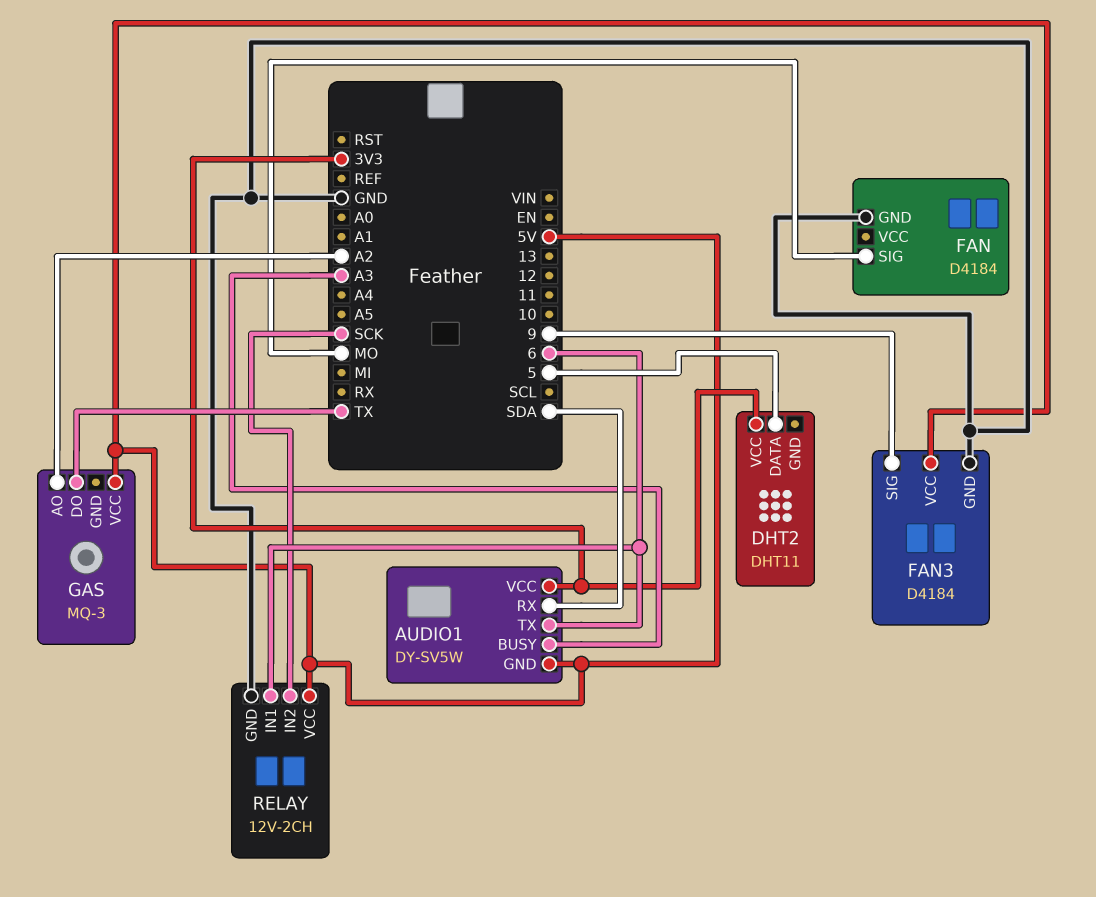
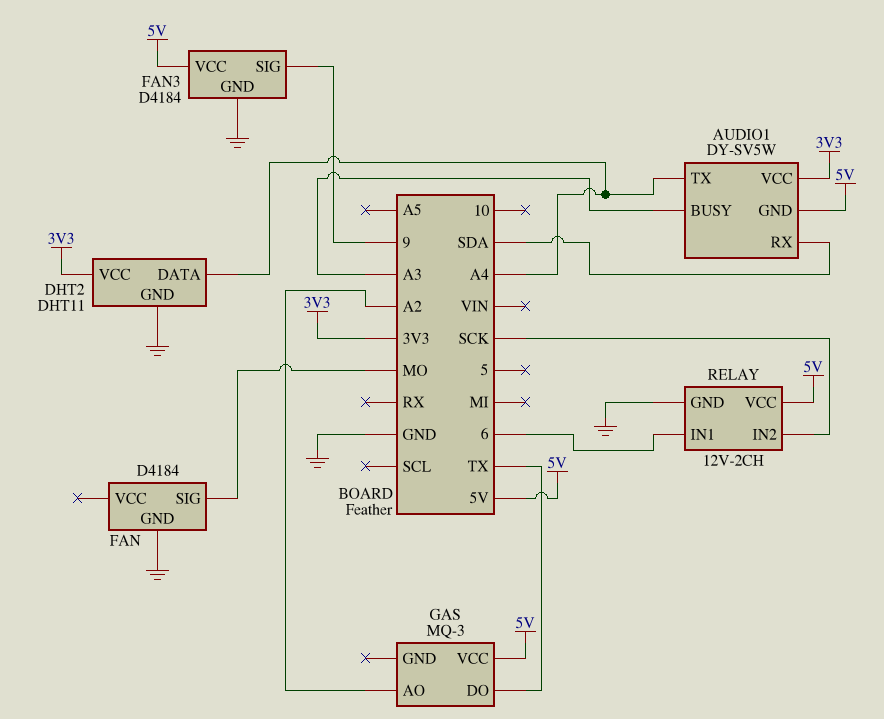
AUDIO1 pin TX: 6 -> A4
DHT2 pin DATA: 5 -> A4
DHT2 pin GND: none -> GND

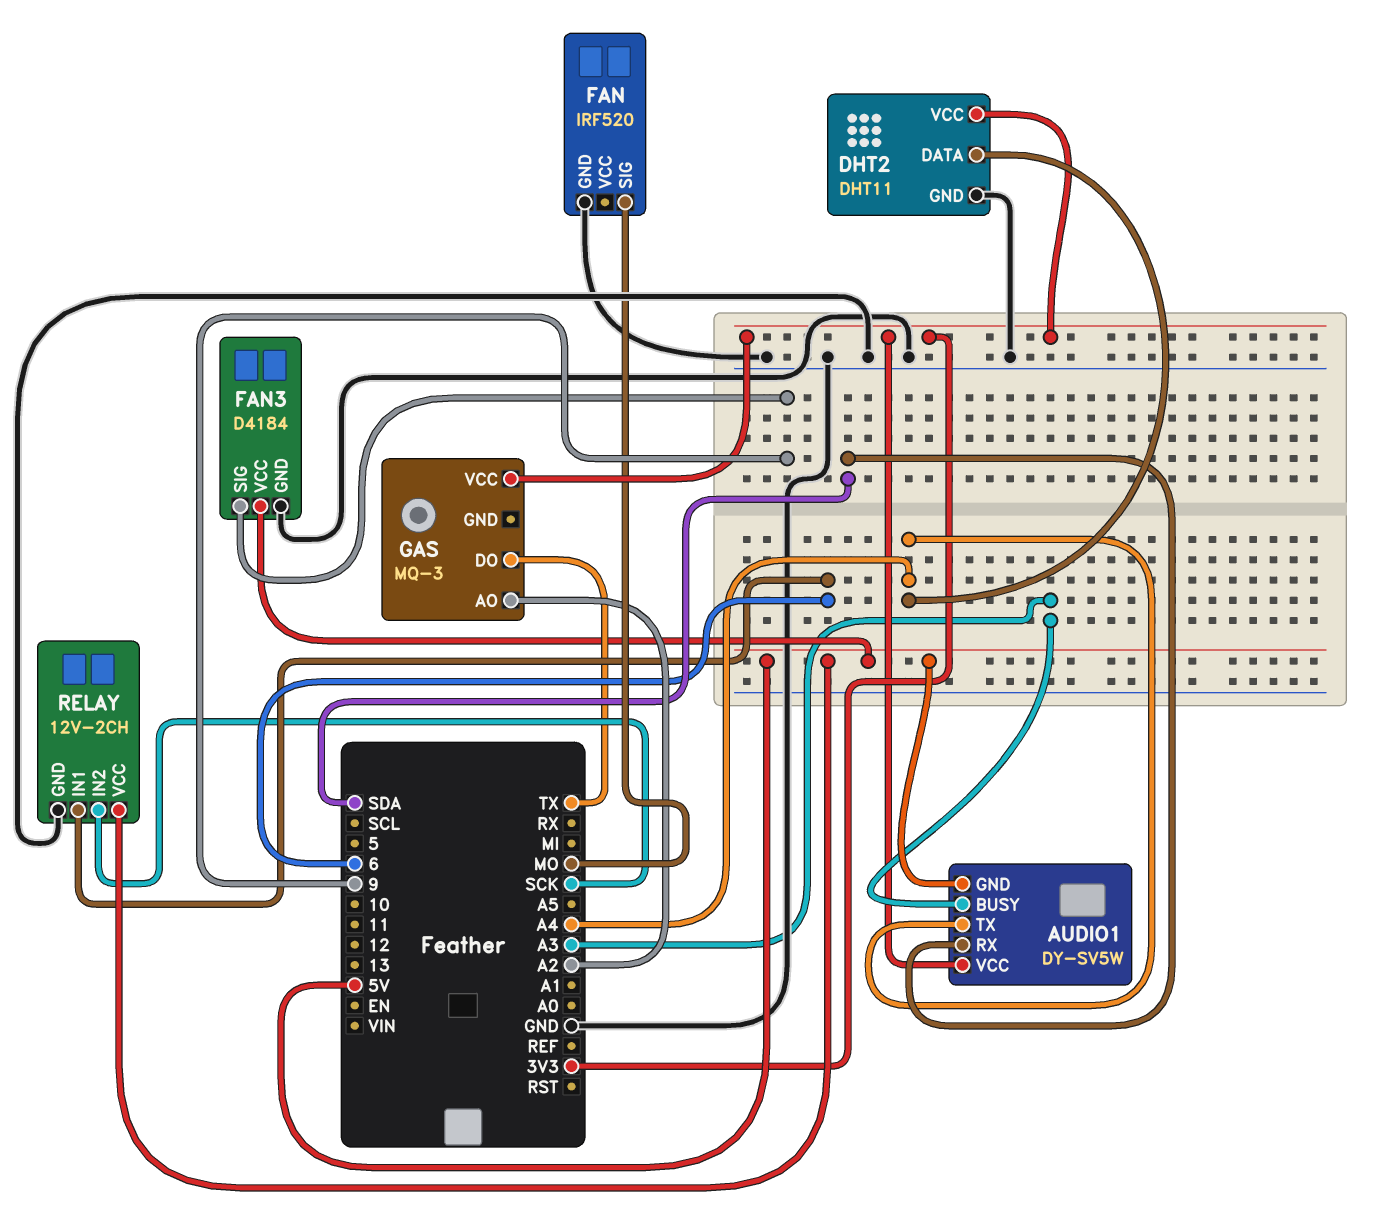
FAN: D4184 -> IRF520
GAS pin VCC: 5V -> 3V3

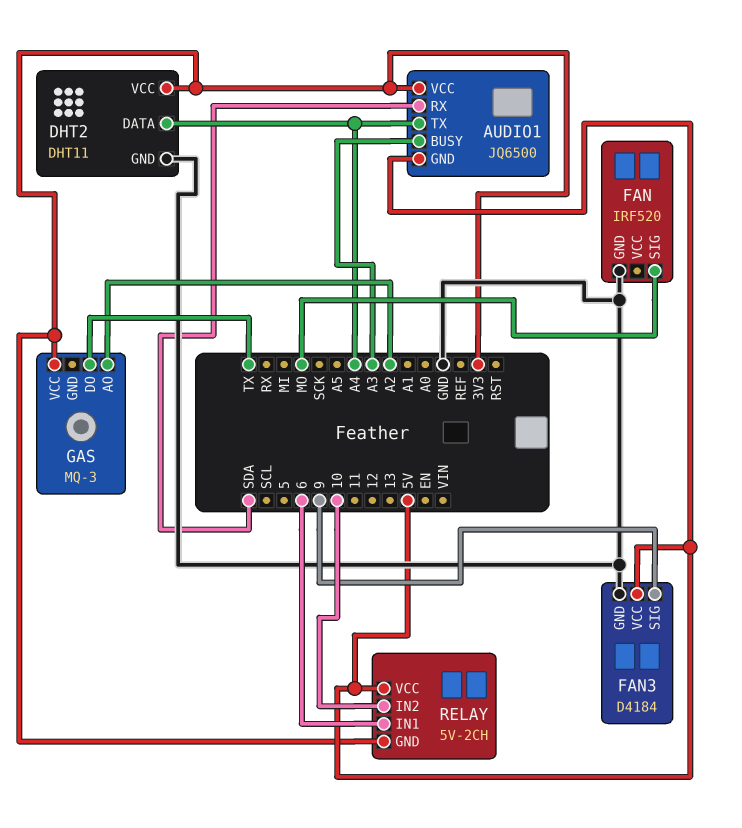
AUDIO1: DY-SV5W -> JQ6500
RELAY: 12V-2CH -> 5V-2CH
RELAY pin GND: GND -> 3V3
RELAY pin IN2: SCK -> 10

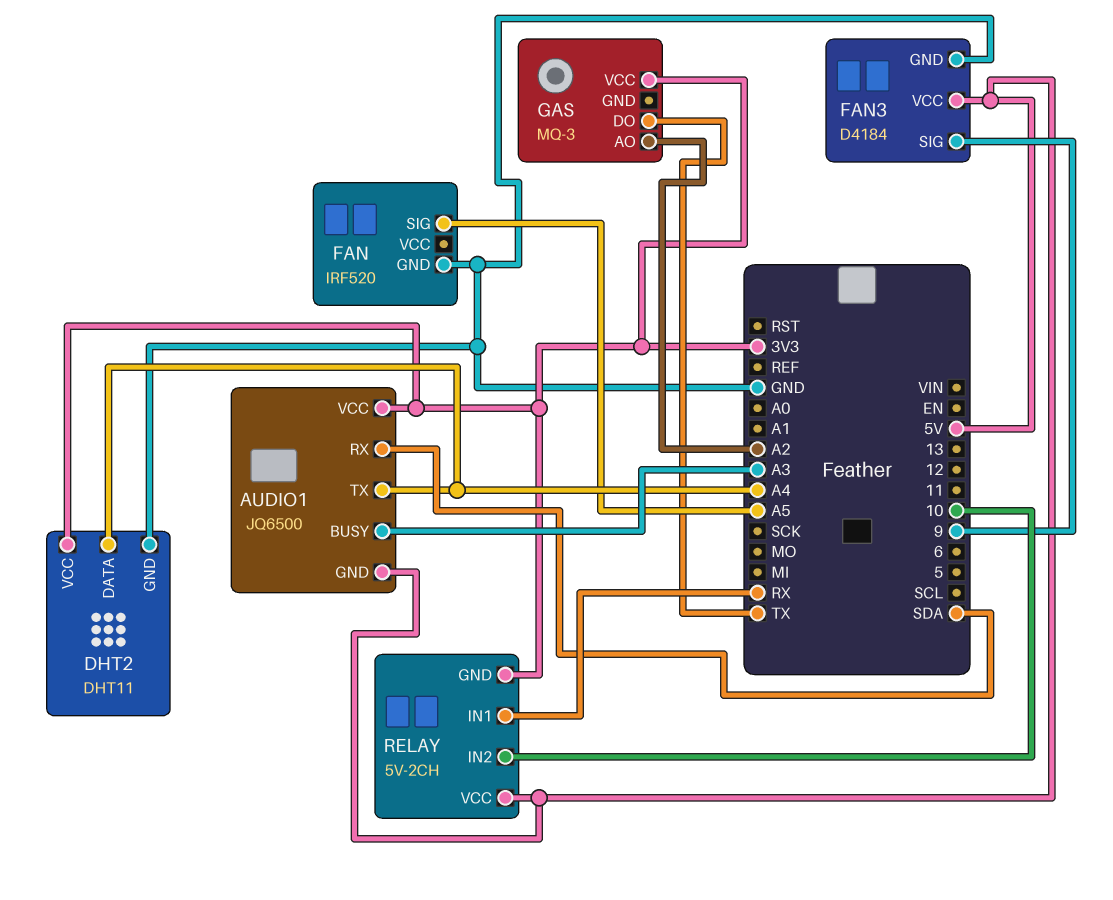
FAN pin SIG: MO -> A5
RELAY pin IN1: 6 -> RX

